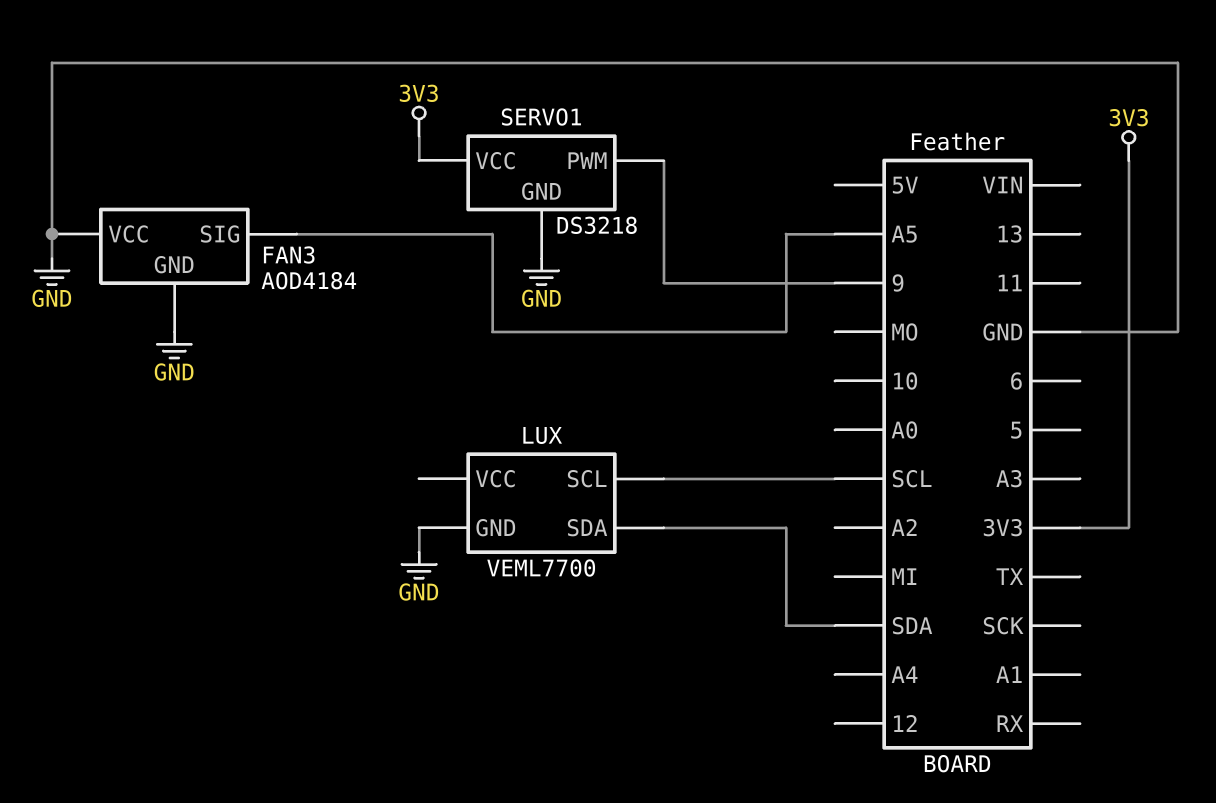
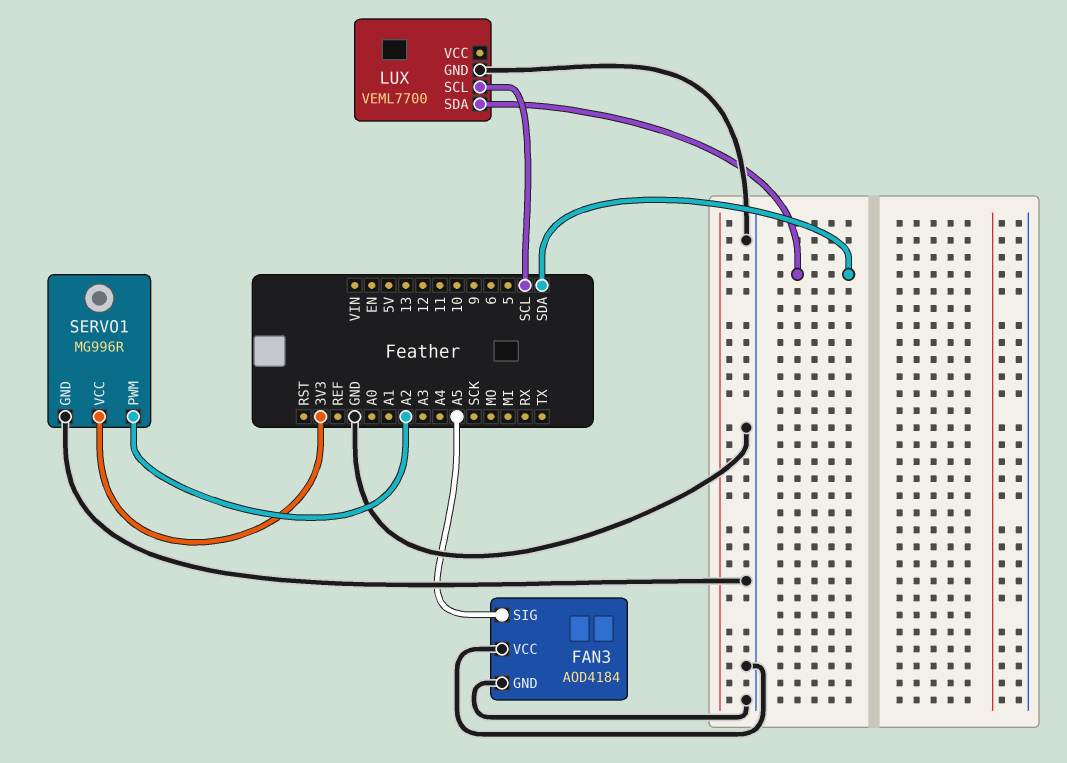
SERVO1: DS3218 -> MG996R
SERVO1 pin PWM: 9 -> A2

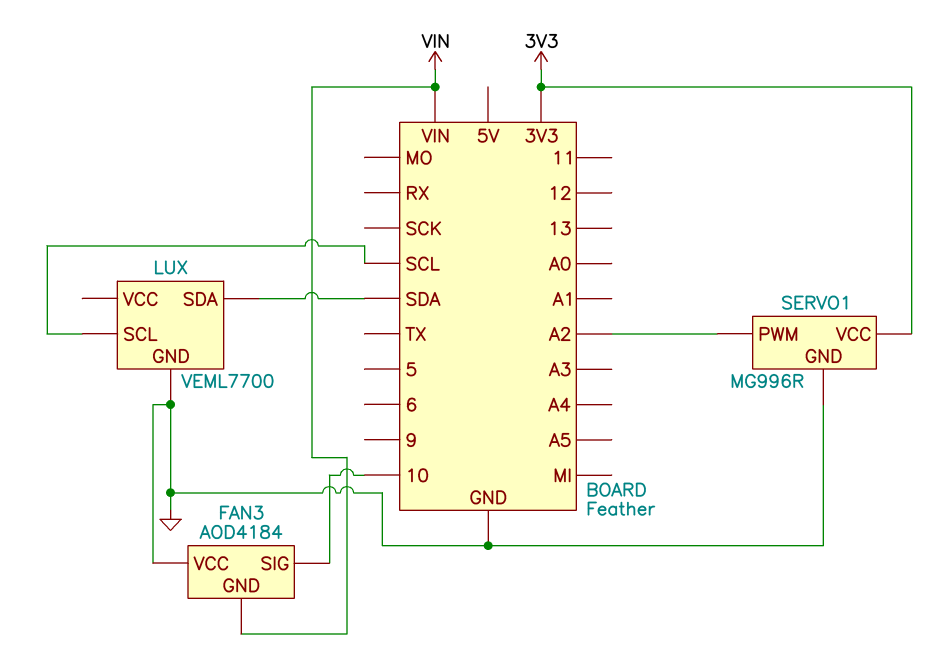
FAN3 pin GND: GND -> VIN
FAN3 pin SIG: A5 -> 10

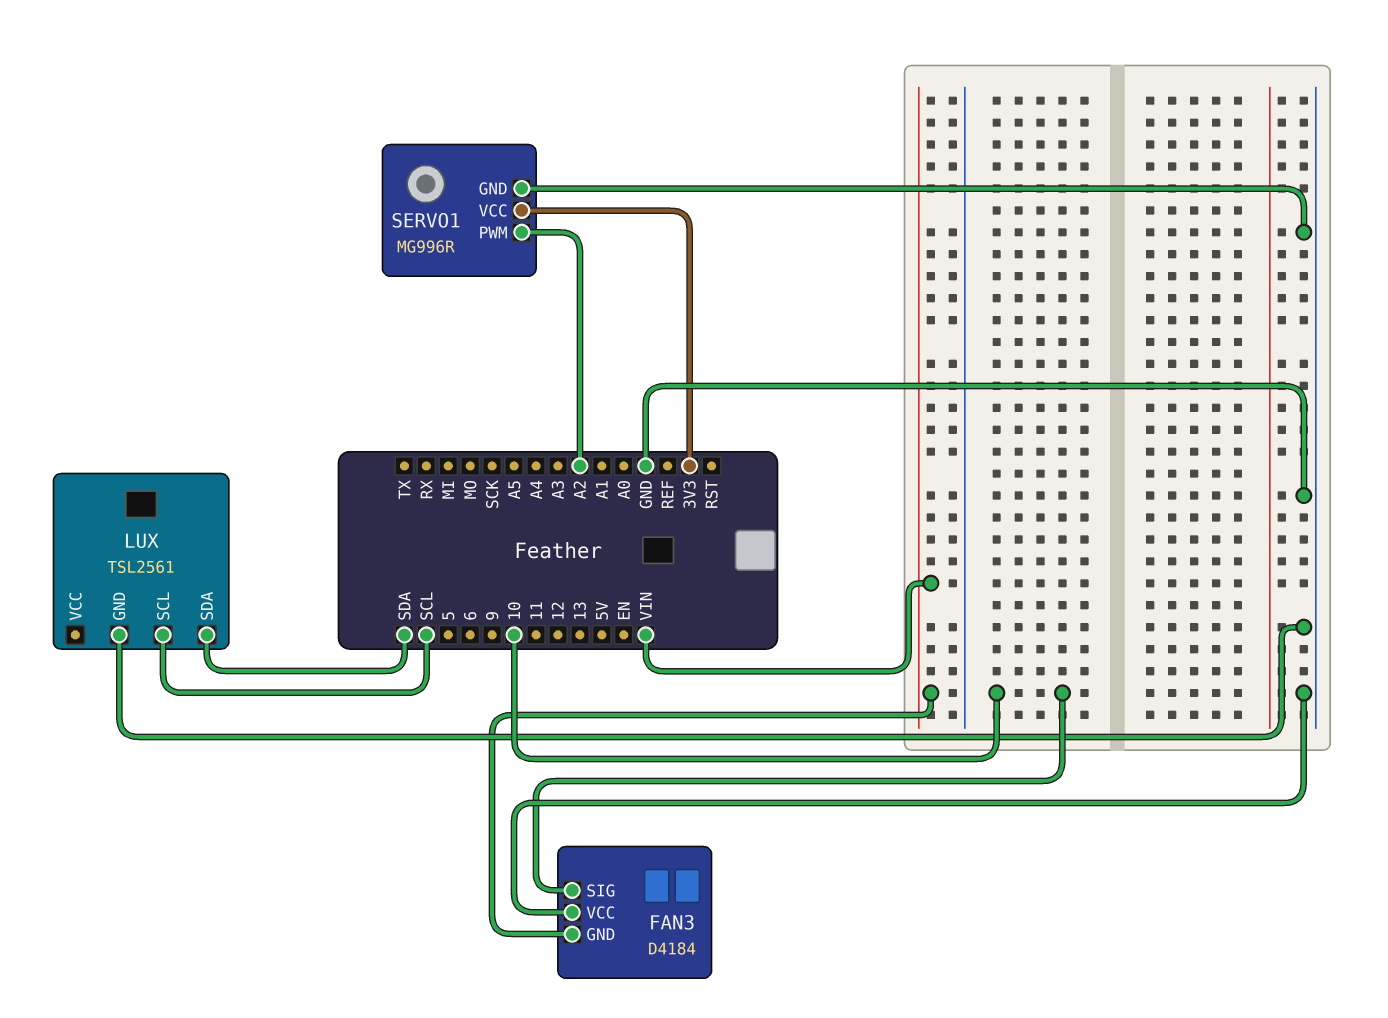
FAN3: AOD4184 -> D4184
LUX: VEML7700 -> TSL2561

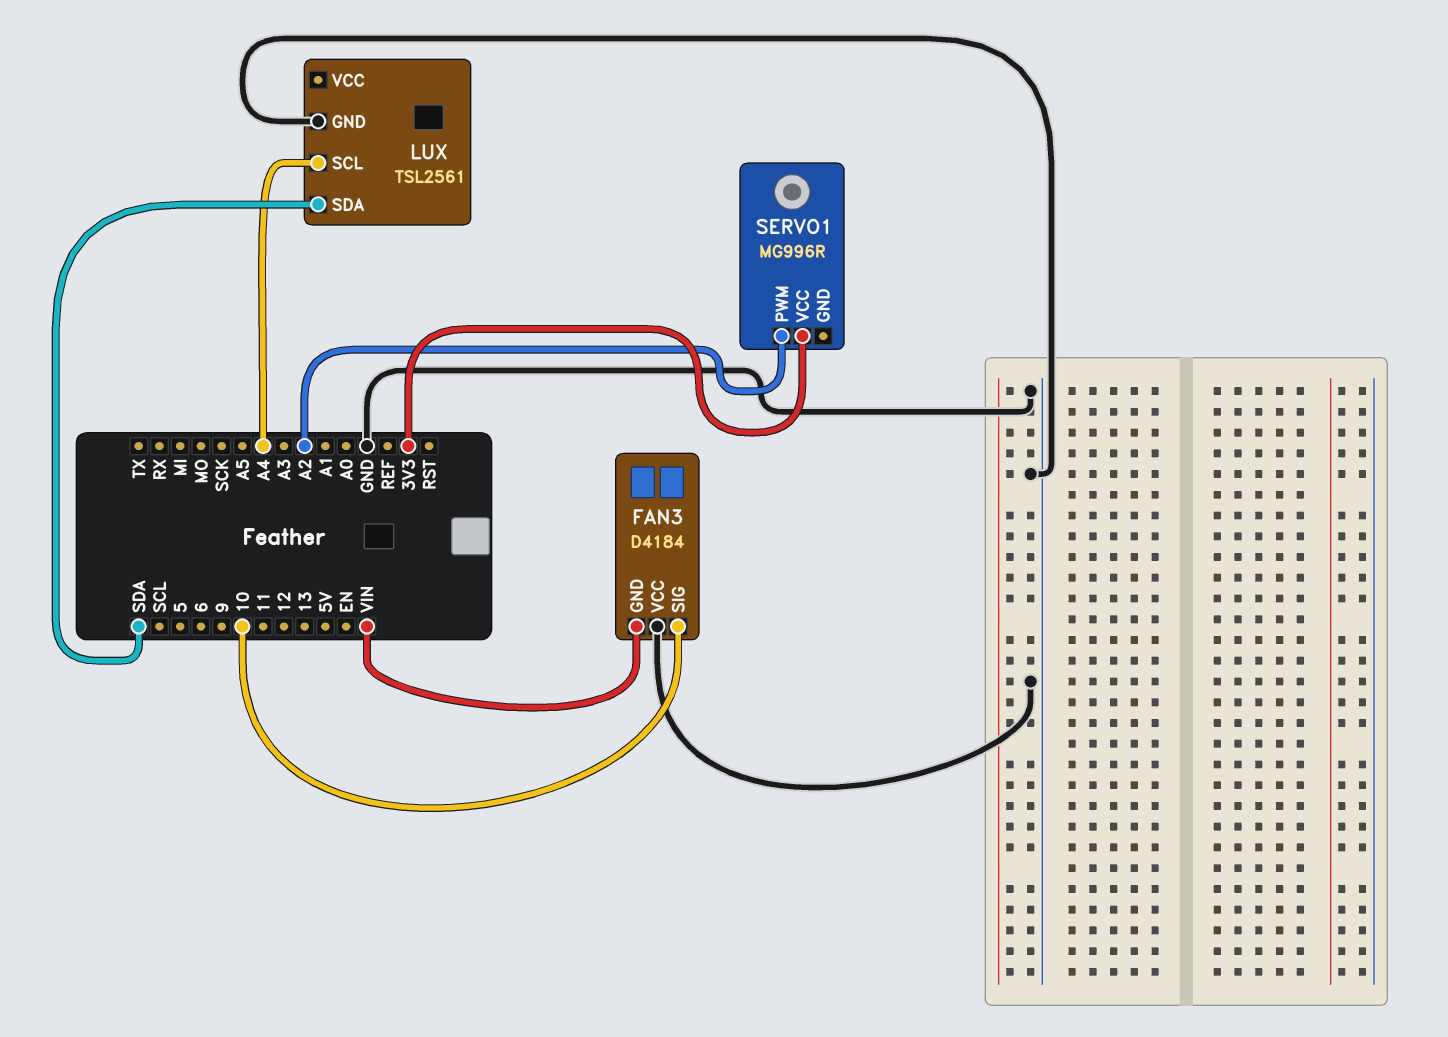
LUX pin SCL: SCL -> A4
SERVO1 pin GND: GND -> none

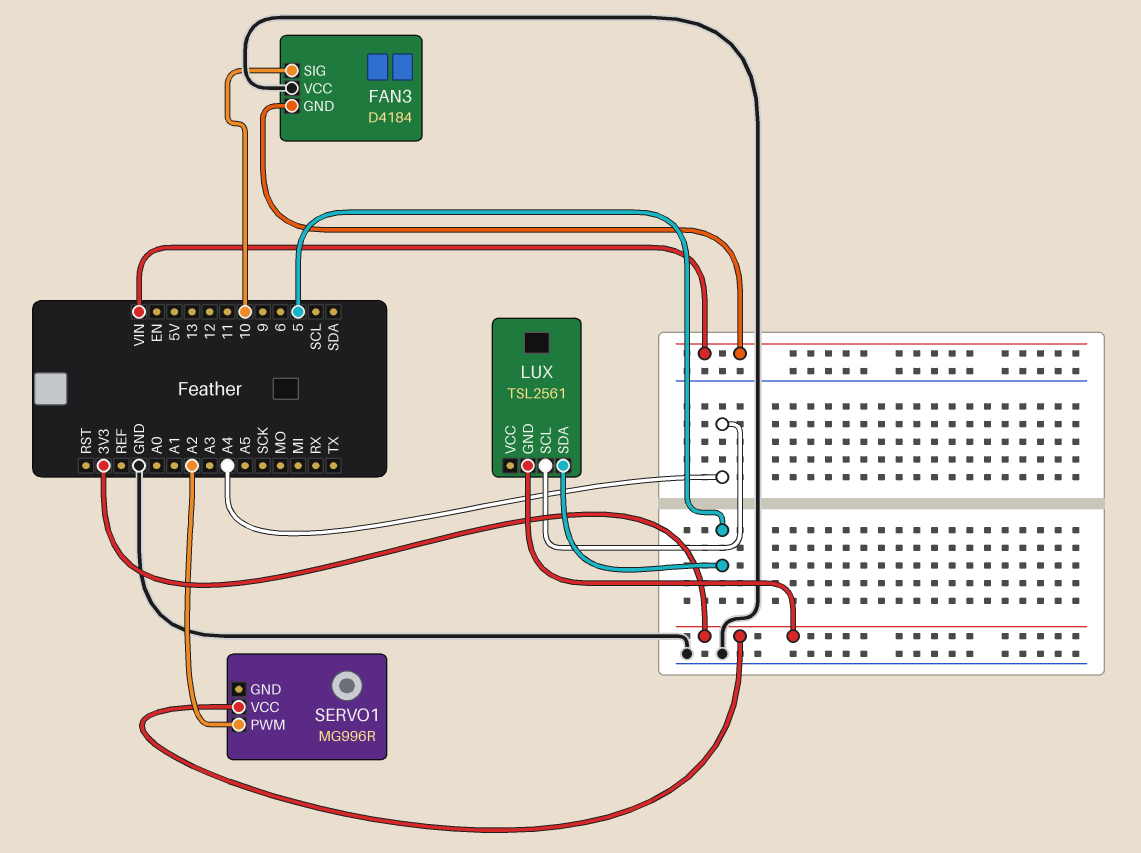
LUX pin GND: GND -> 3V3
LUX pin SDA: SDA -> 5

